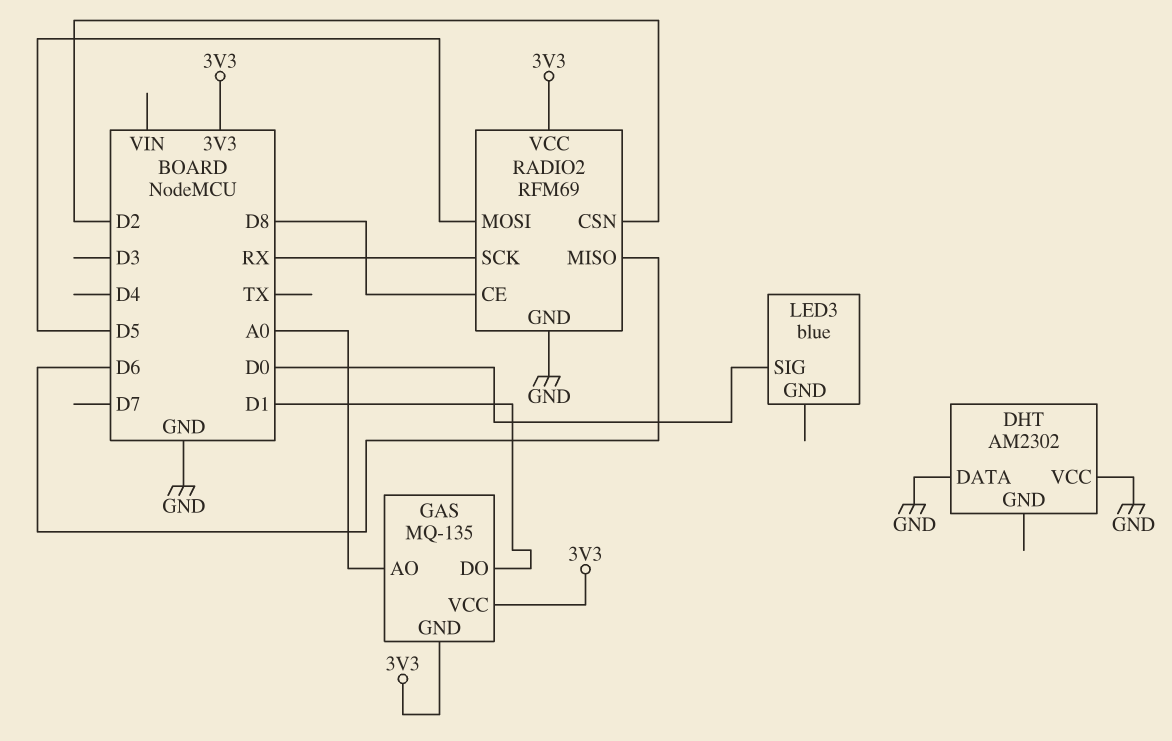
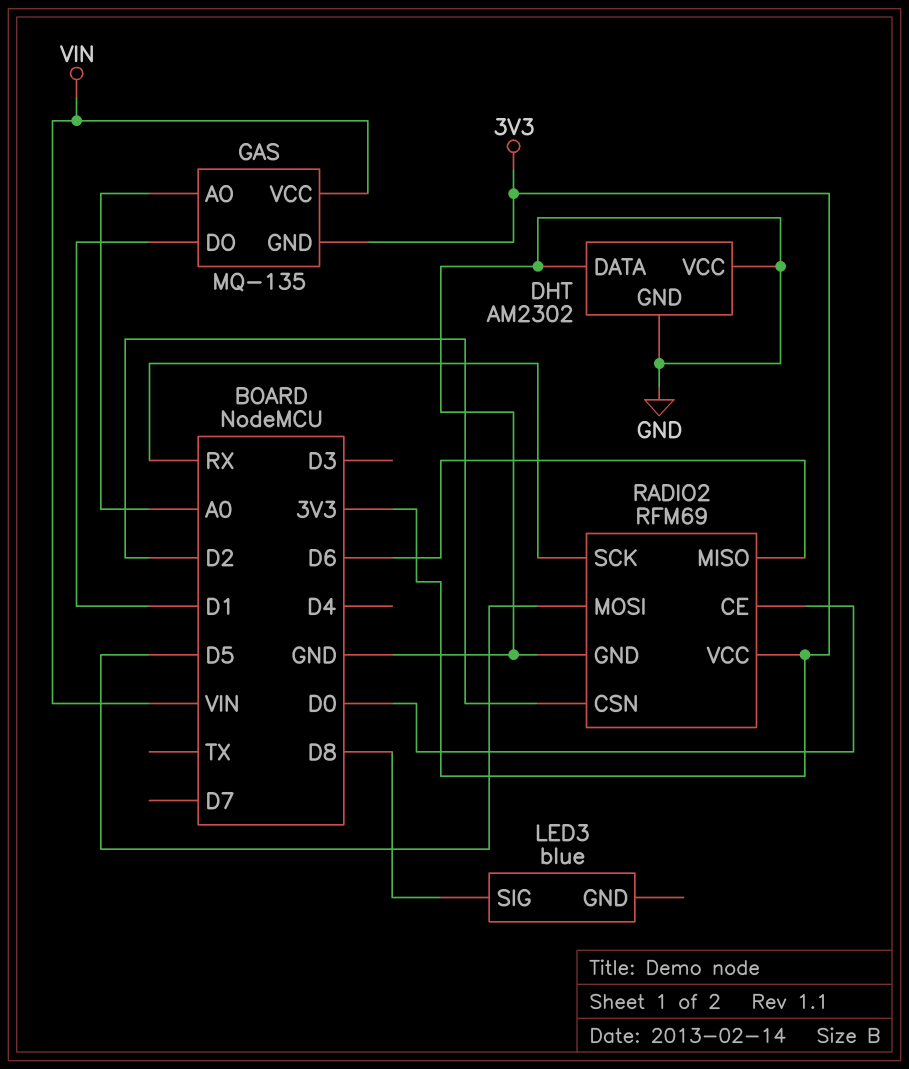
DHT pin GND: none -> GND
GAS pin VCC: 3V3 -> VIN
LED3 pin SIG: D0 -> D8
RADIO2 pin CE: D8 -> D0

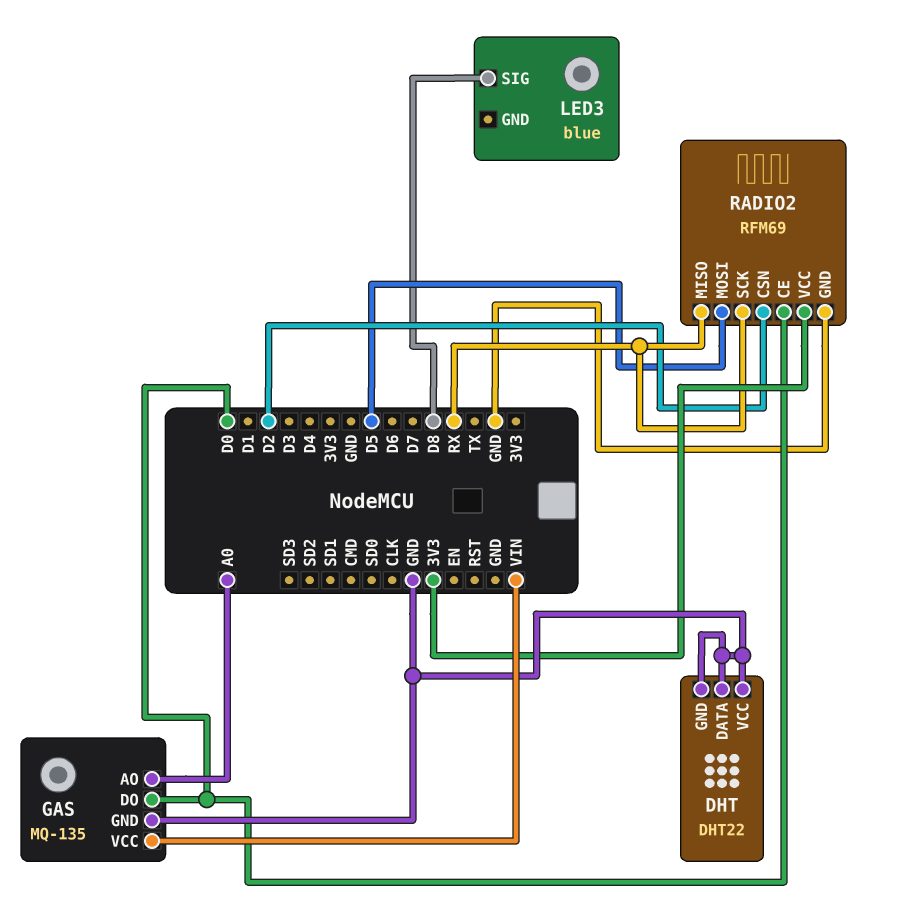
DHT: AM2302 -> DHT22
GAS pin DO: D1 -> D0
GAS pin GND: 3V3 -> GND
RADIO2 pin MISO: D6 -> RX

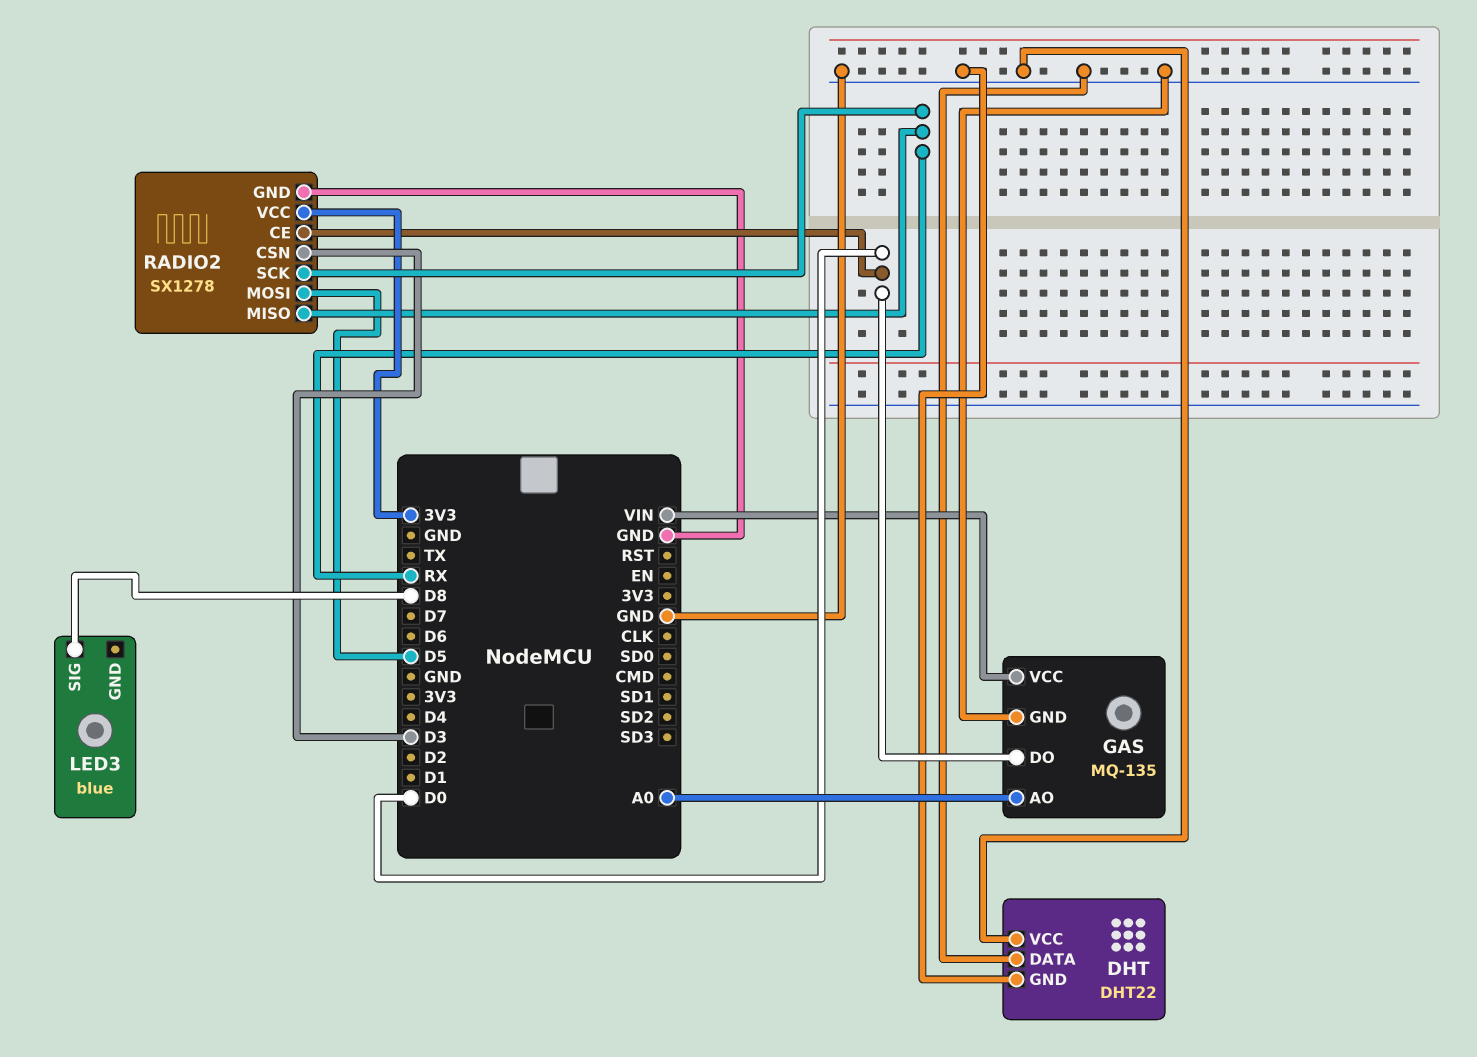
RADIO2: RFM69 -> SX1278
RADIO2 pin CSN: D2 -> D3

